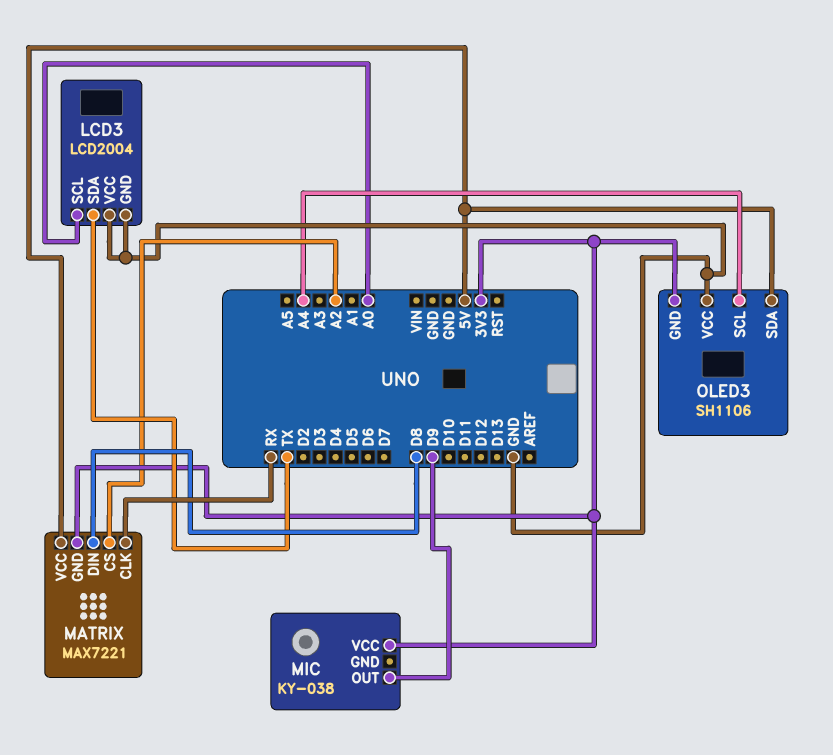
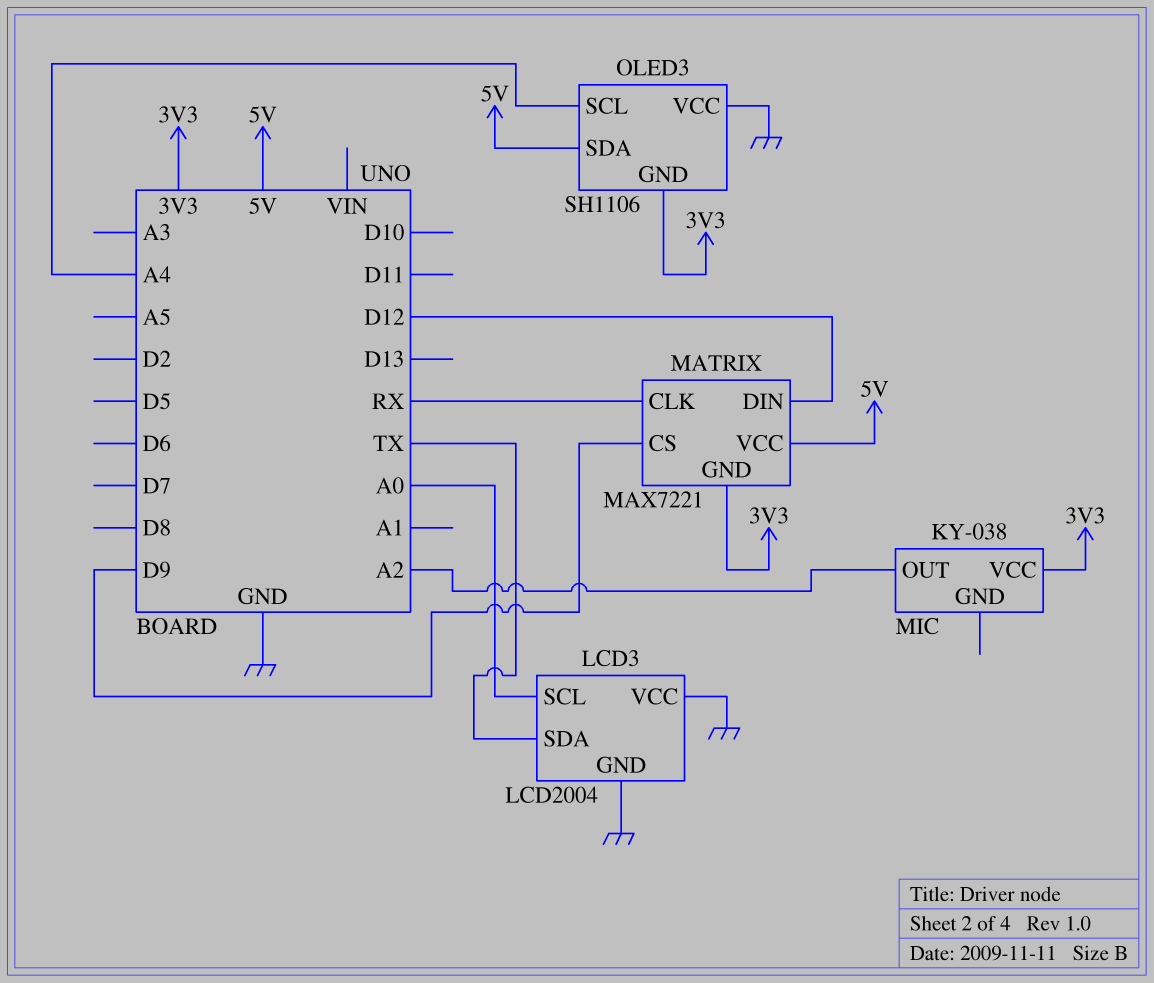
MATRIX pin CS: A2 -> D9
MATRIX pin DIN: D8 -> D12
MIC pin OUT: D9 -> A2

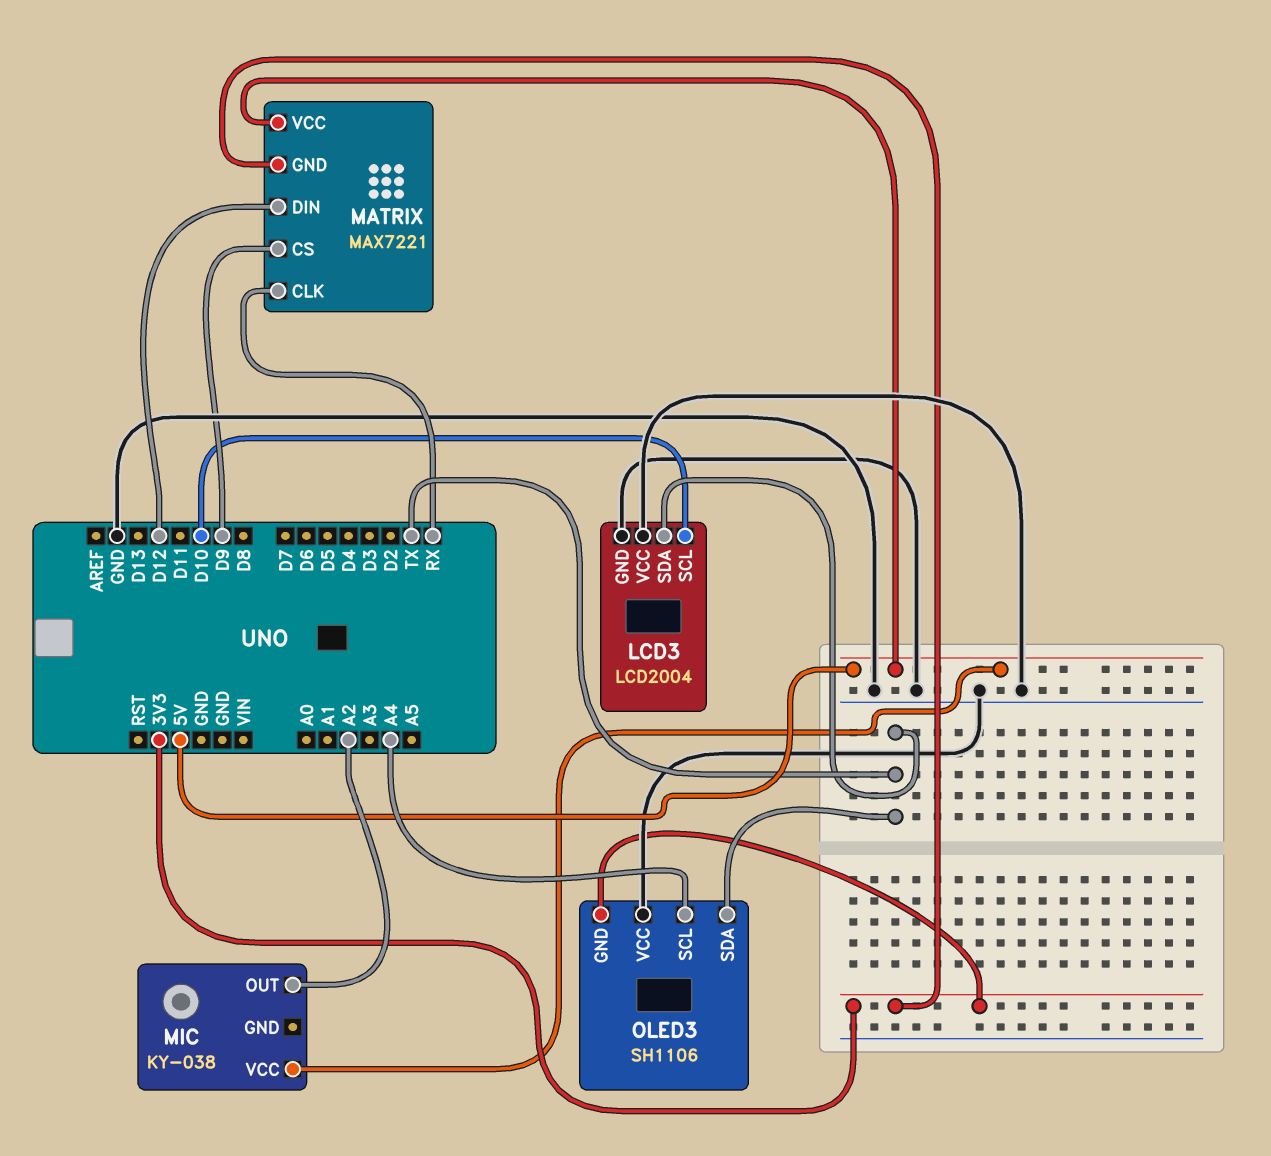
LCD3 pin SCL: A0 -> D10
MIC pin VCC: 3V3 -> 5V
OLED3 pin SDA: 5V -> TX

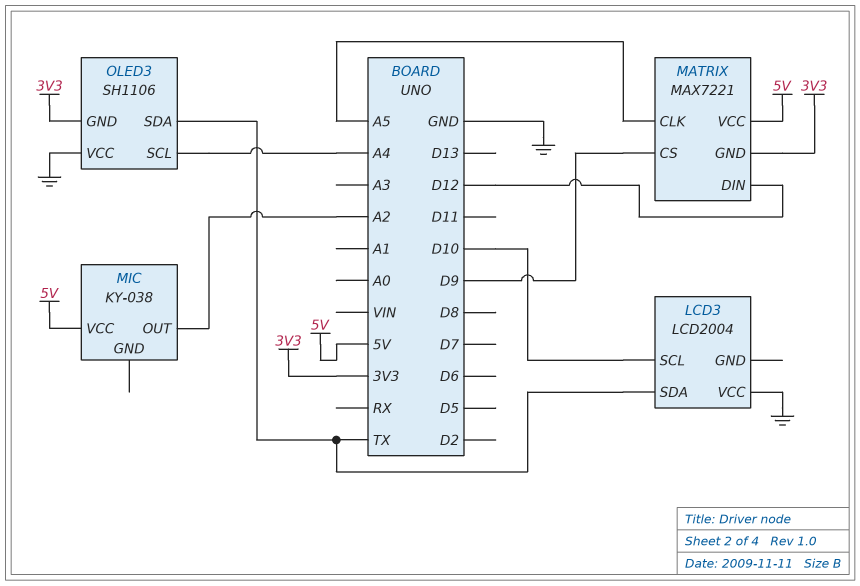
LCD3 pin GND: GND -> none
MATRIX pin CLK: RX -> A5

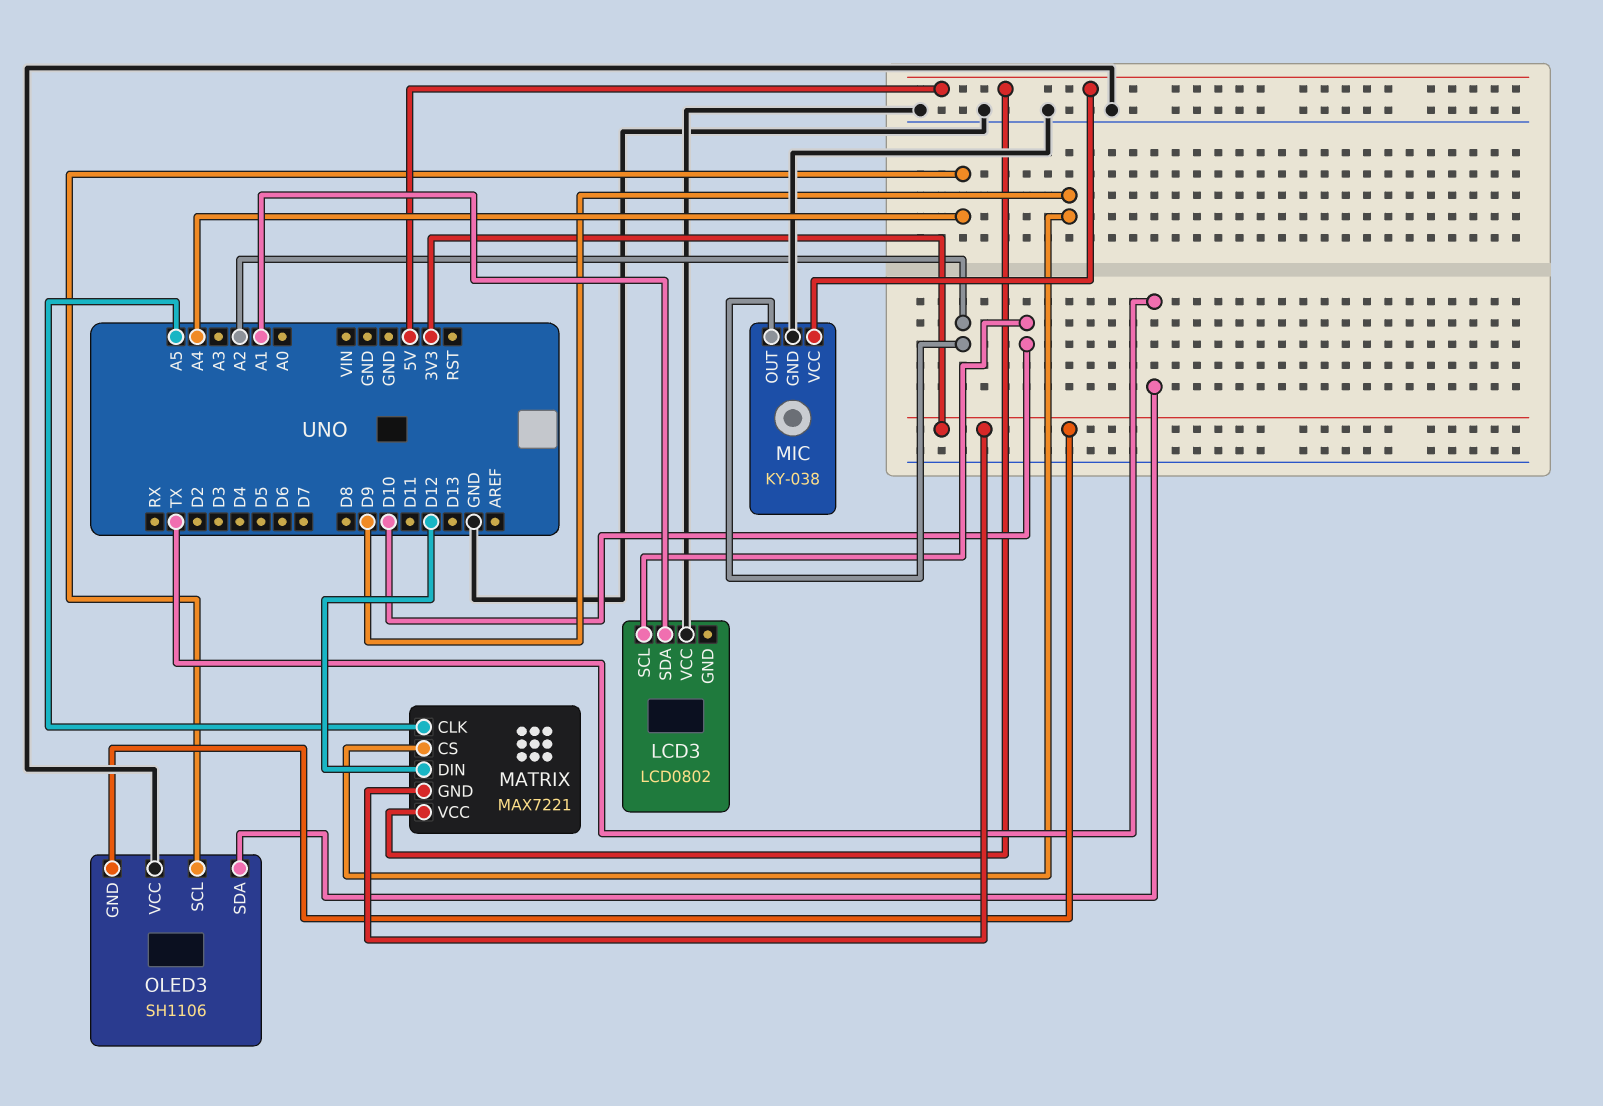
LCD3: LCD2004 -> LCD0802
LCD3 pin SDA: TX -> A1
MIC pin GND: none -> GND

